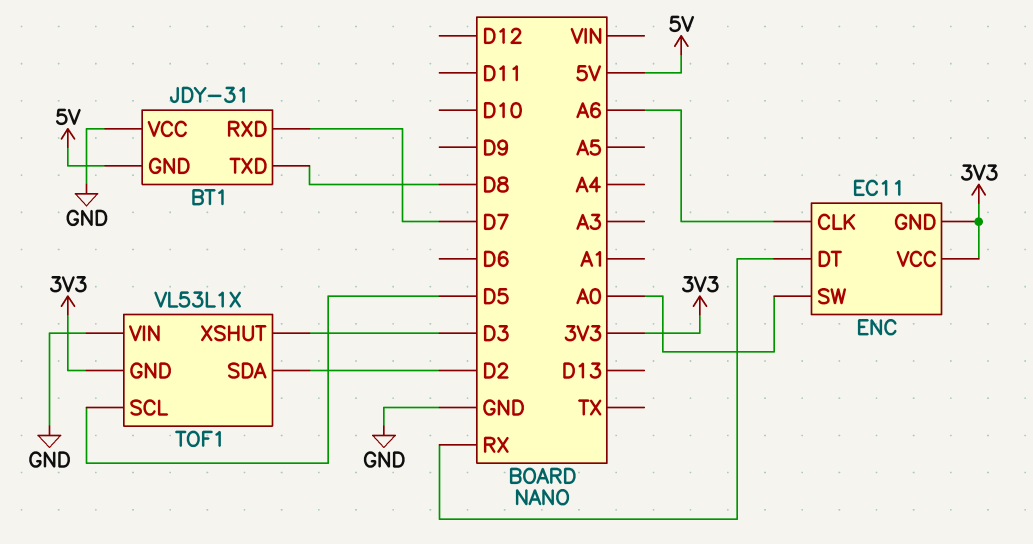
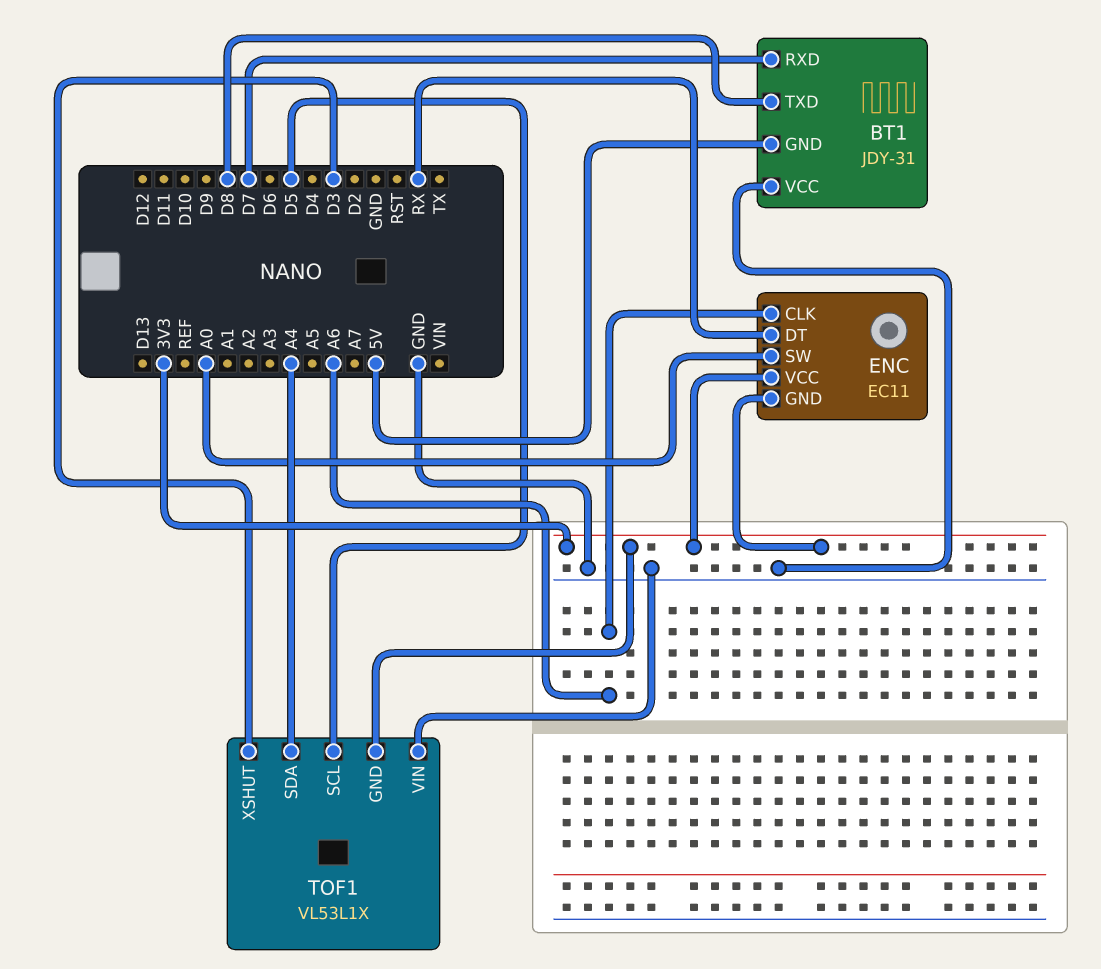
TOF1 pin SDA: D2 -> A4

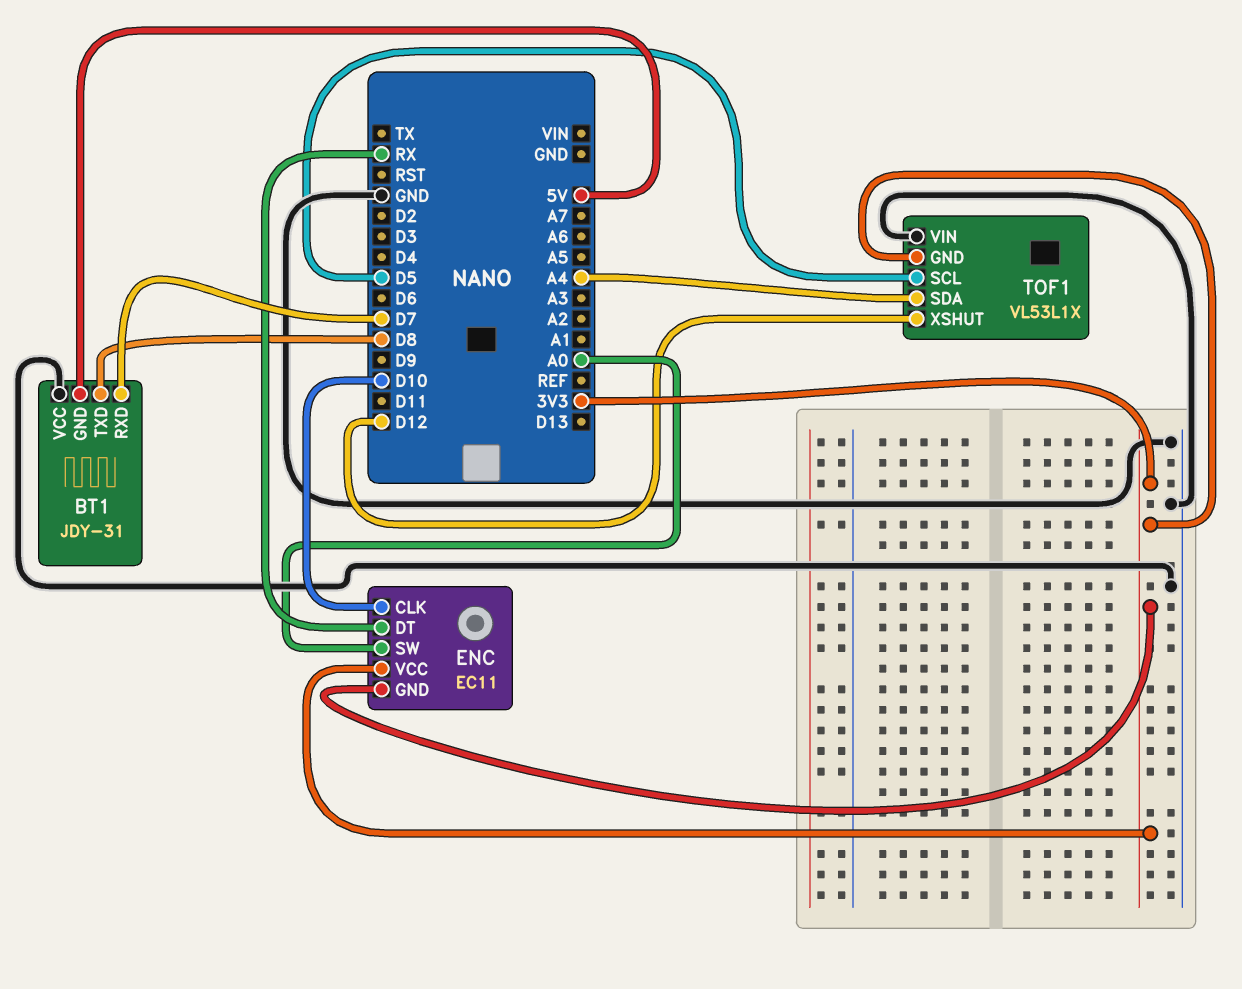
ENC pin CLK: A6 -> D10
TOF1 pin XSHUT: D3 -> D12

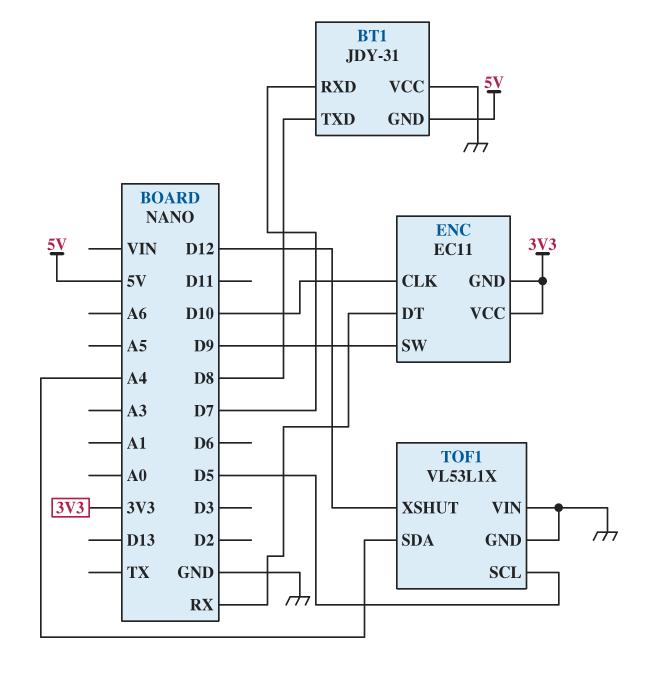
ENC pin SW: A0 -> D9
TOF1 pin GND: 3V3 -> GND

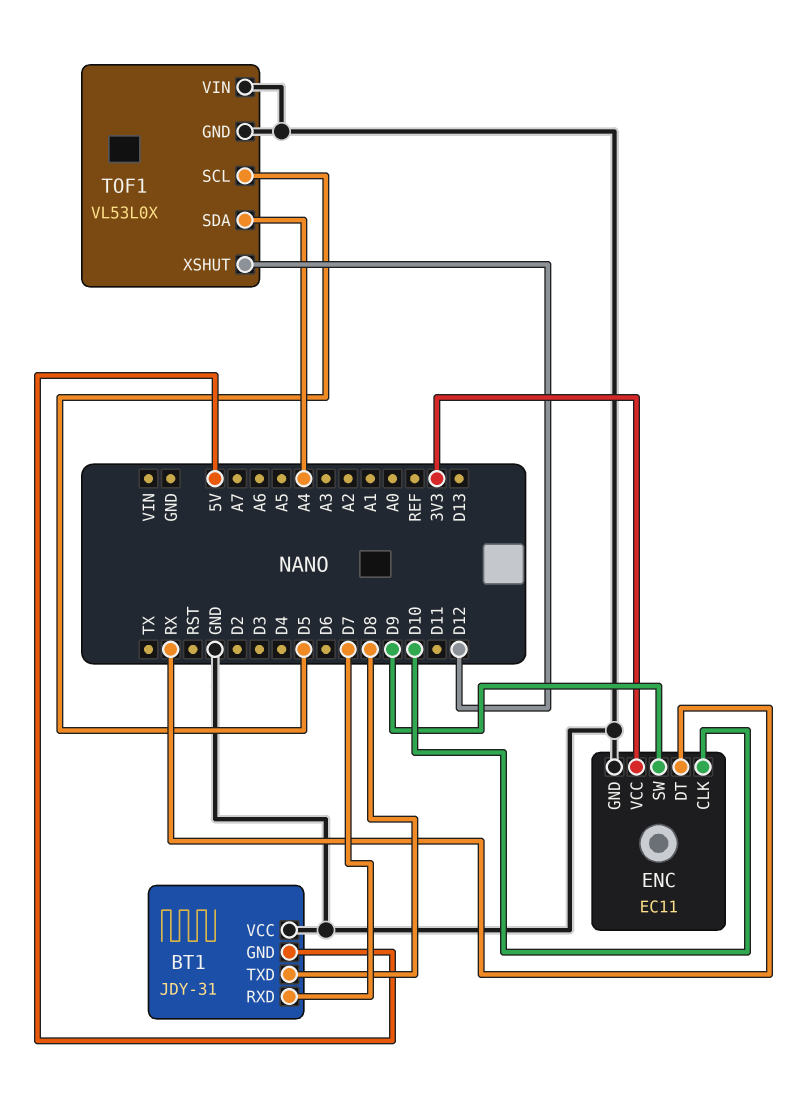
ENC pin GND: 3V3 -> GND
TOF1: VL53L1X -> VL53L0X

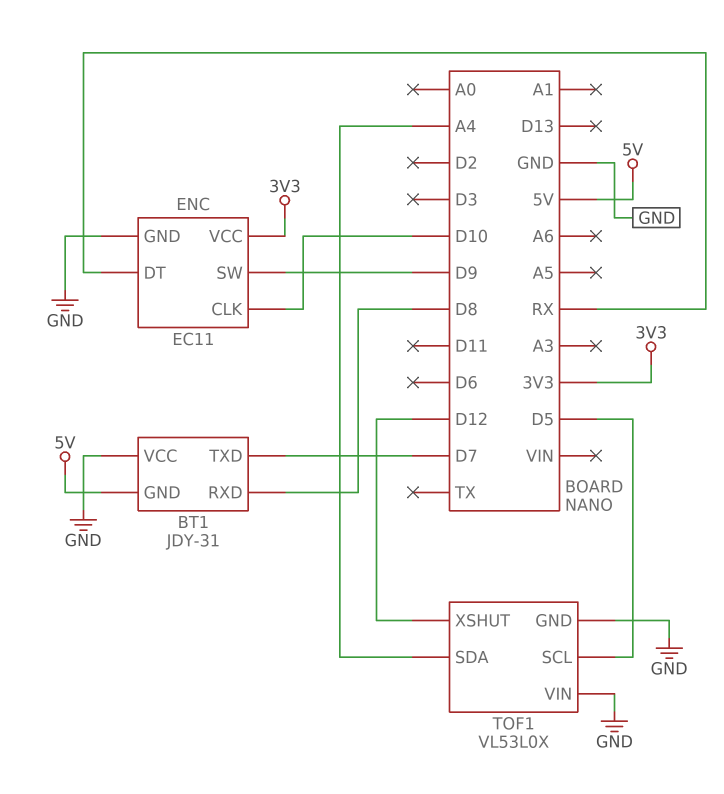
BT1 pin RXD: D7 -> D8
BT1 pin TXD: D8 -> D7

